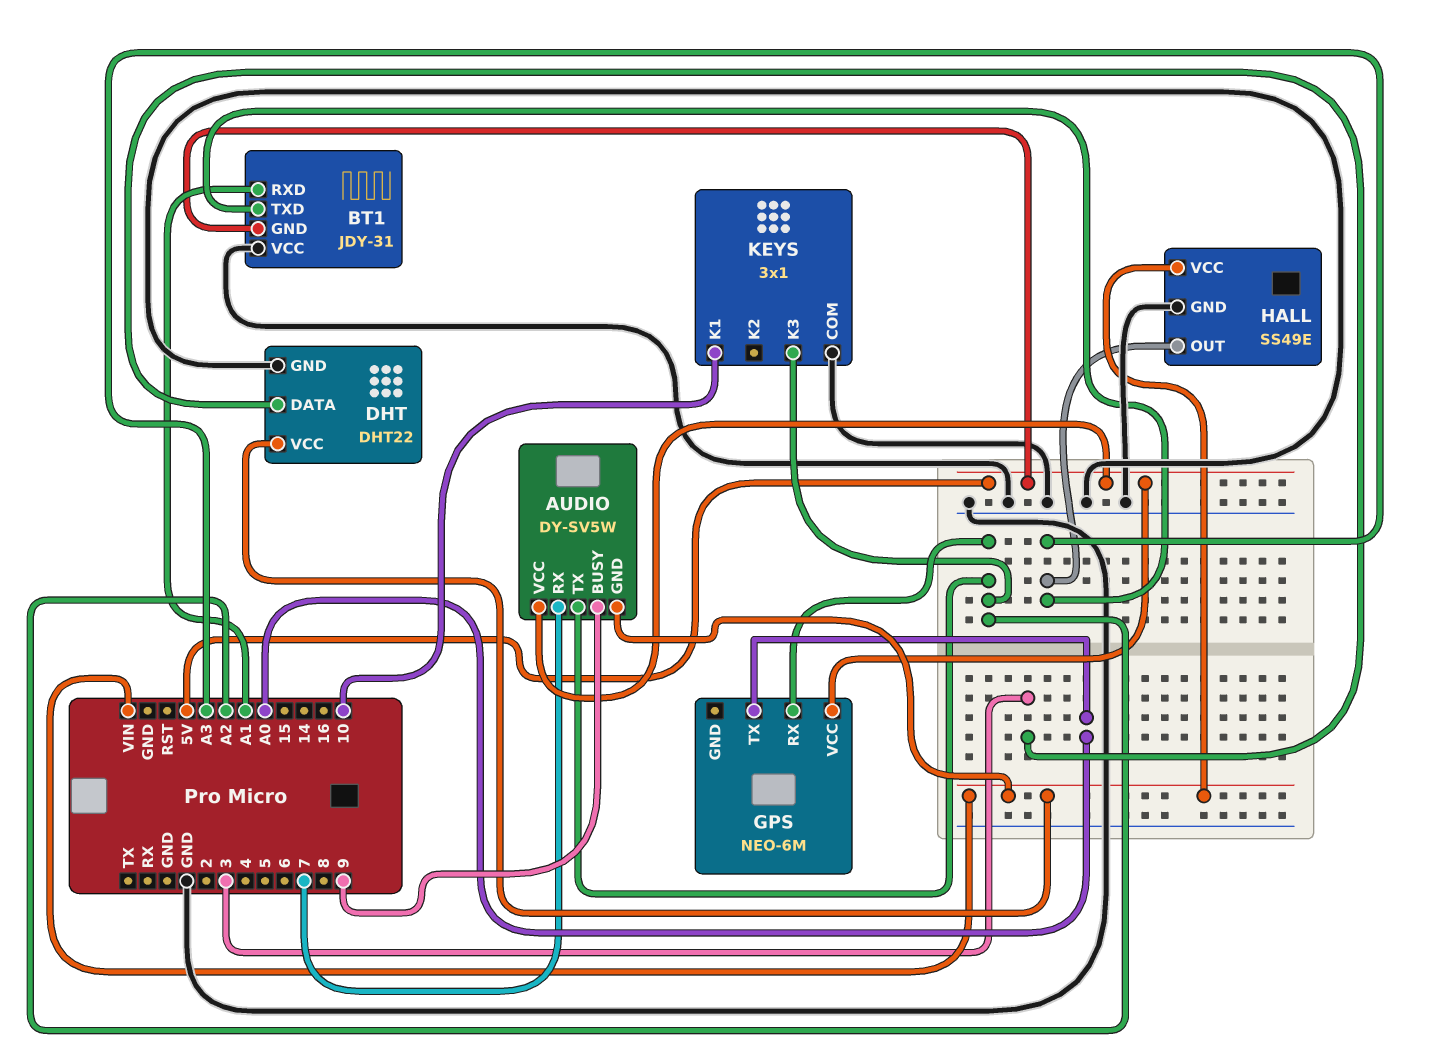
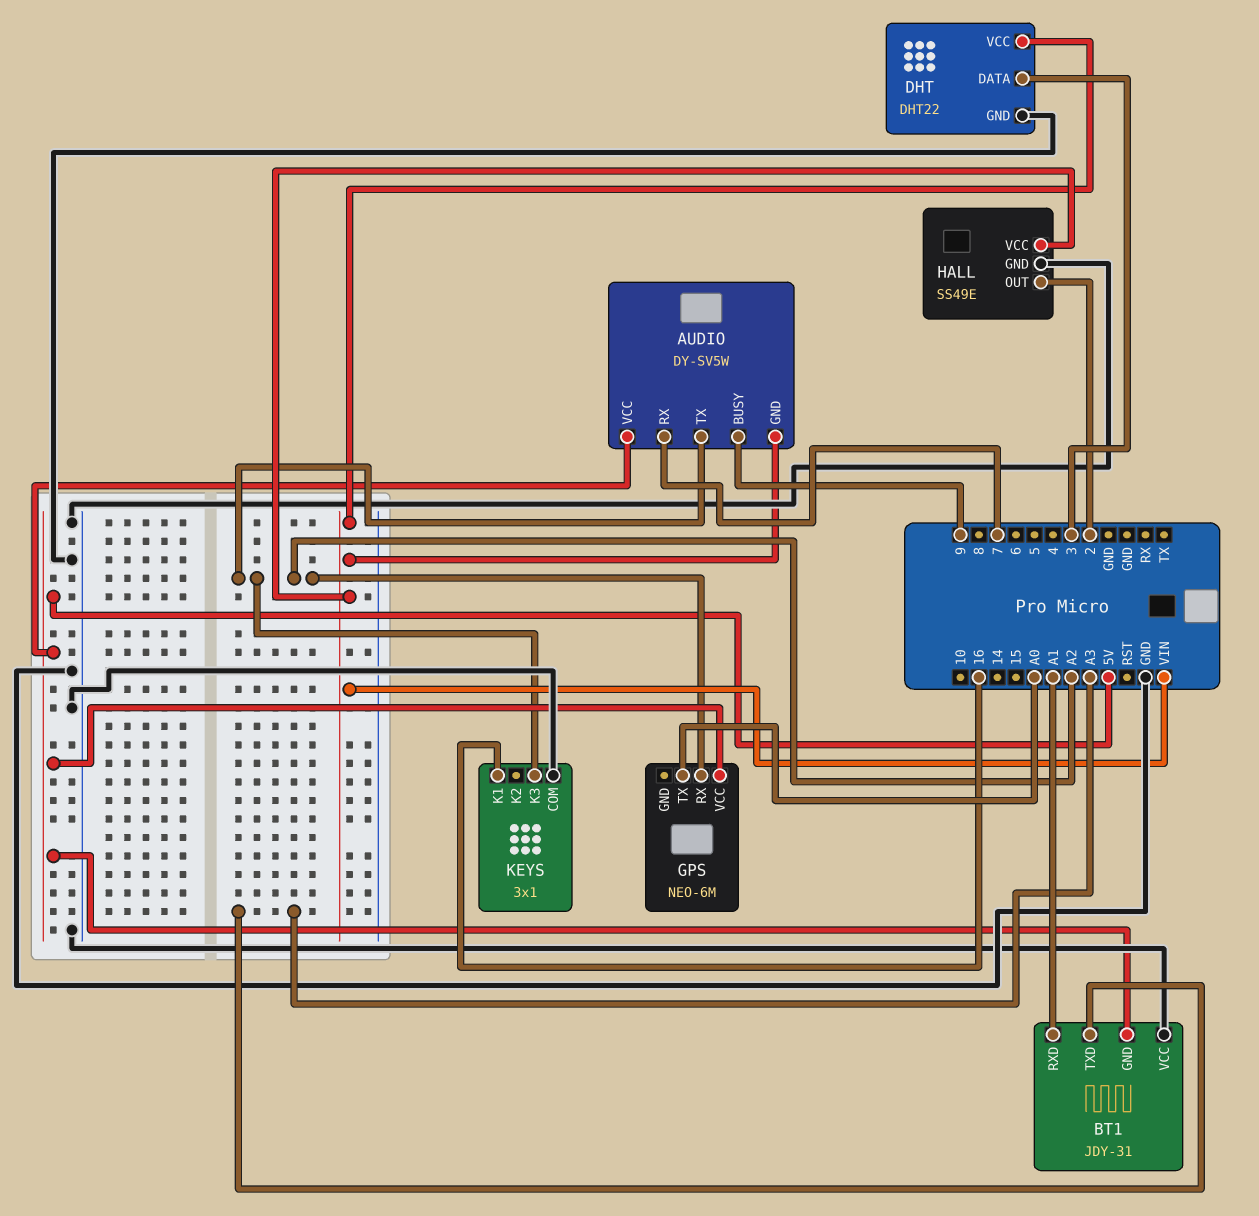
HALL pin OUT: A3 -> 2
KEYS pin K1: 10 -> 16

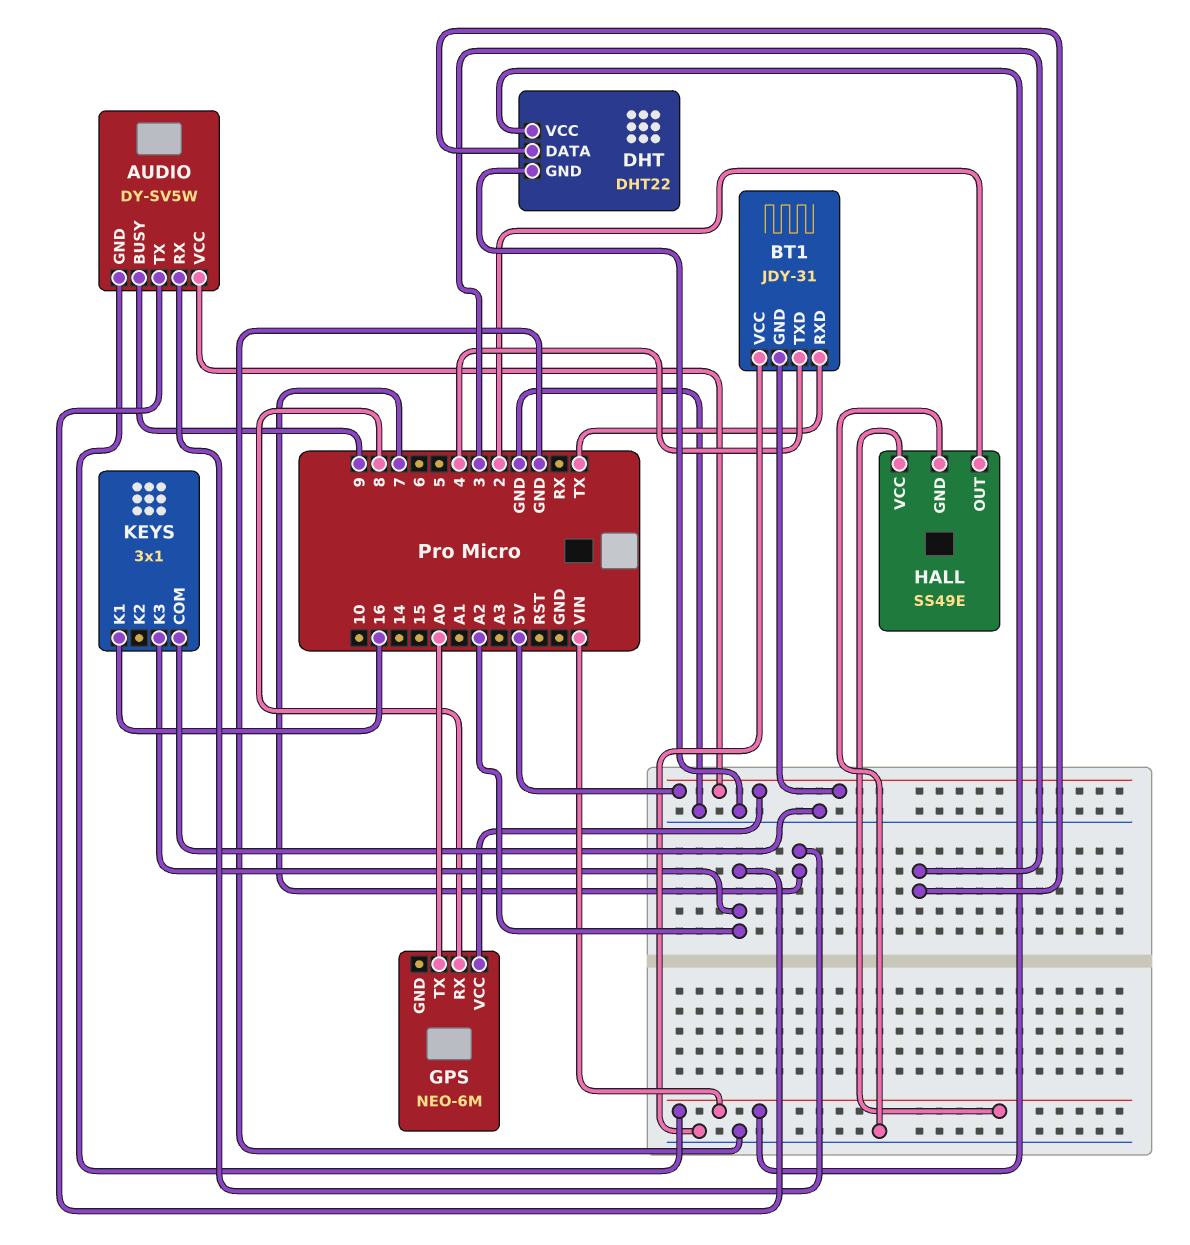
BT1 pin RXD: A1 -> TX
BT1 pin TXD: A3 -> 4
GPS pin RX: A2 -> 8

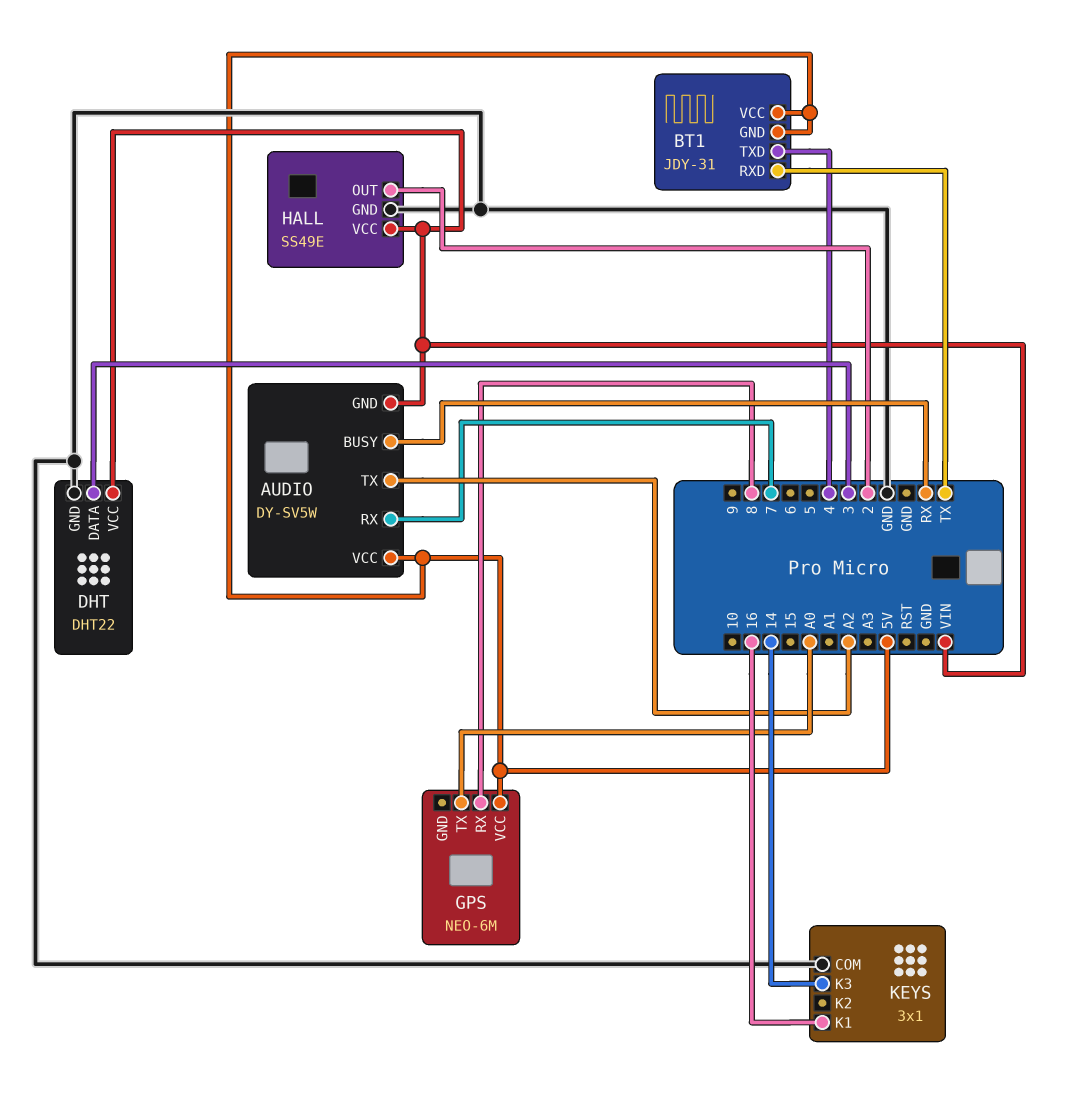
AUDIO pin BUSY: 9 -> RX
BT1 pin VCC: GND -> 5V
KEYS pin K3: A2 -> 14

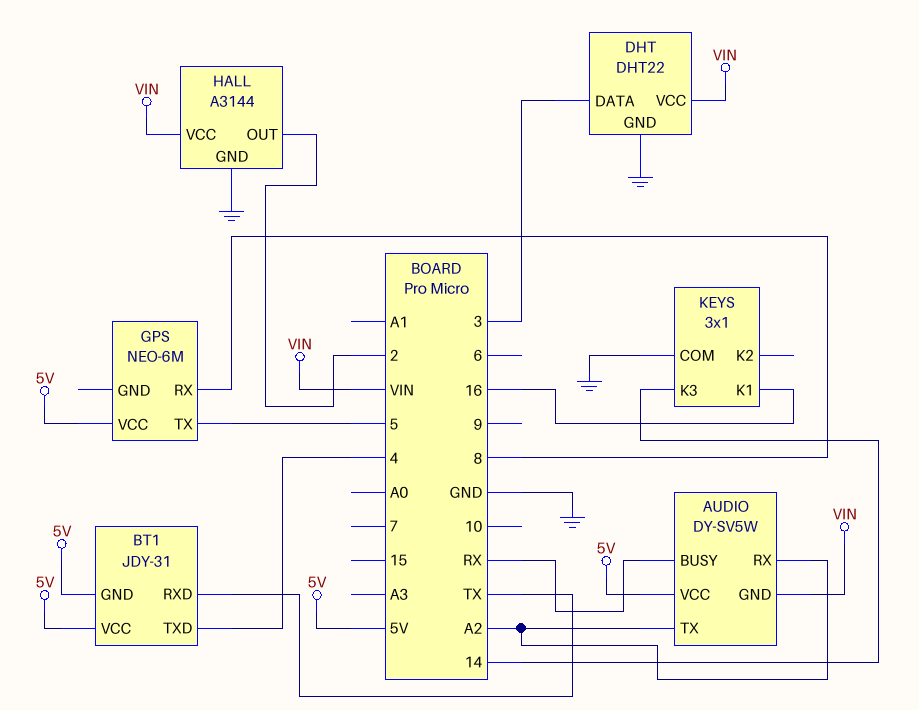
AUDIO pin RX: 7 -> A2
GPS pin TX: A0 -> 5
HALL: SS49E -> A3144

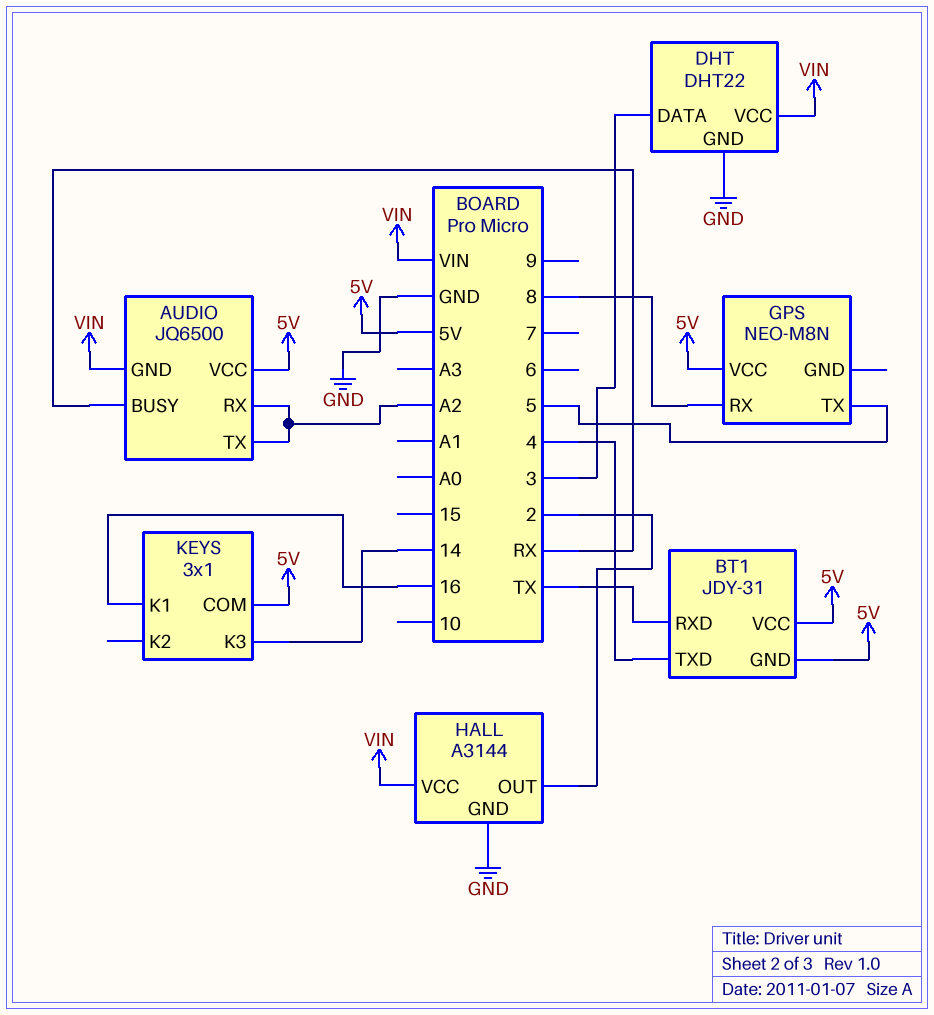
AUDIO: DY-SV5W -> JQ6500
GPS: NEO-6M -> NEO-M8N
KEYS pin COM: GND -> 5V

